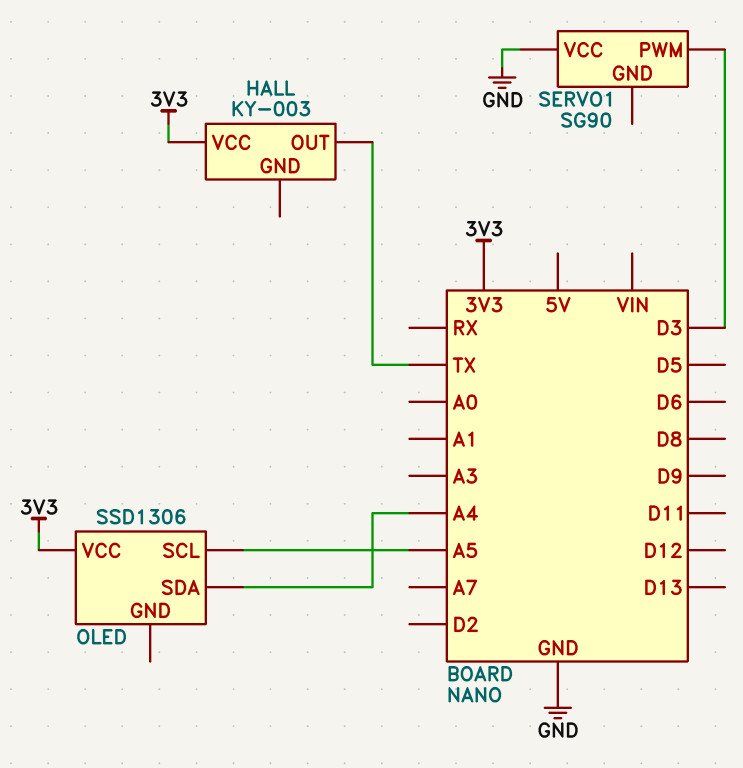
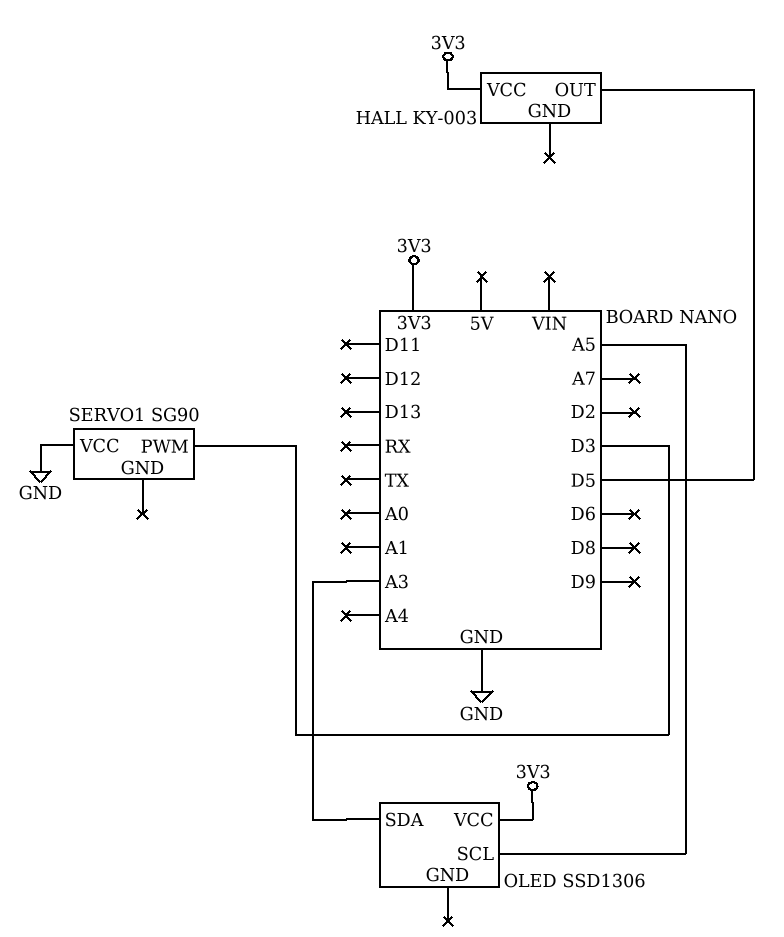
HALL pin OUT: TX -> D5
OLED pin SDA: A4 -> A3

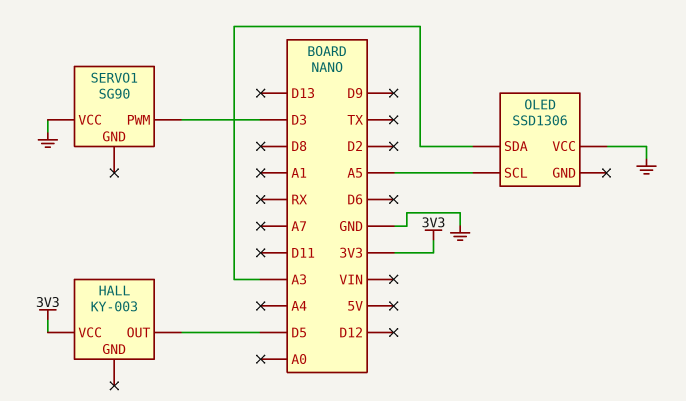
OLED pin VCC: 3V3 -> GND

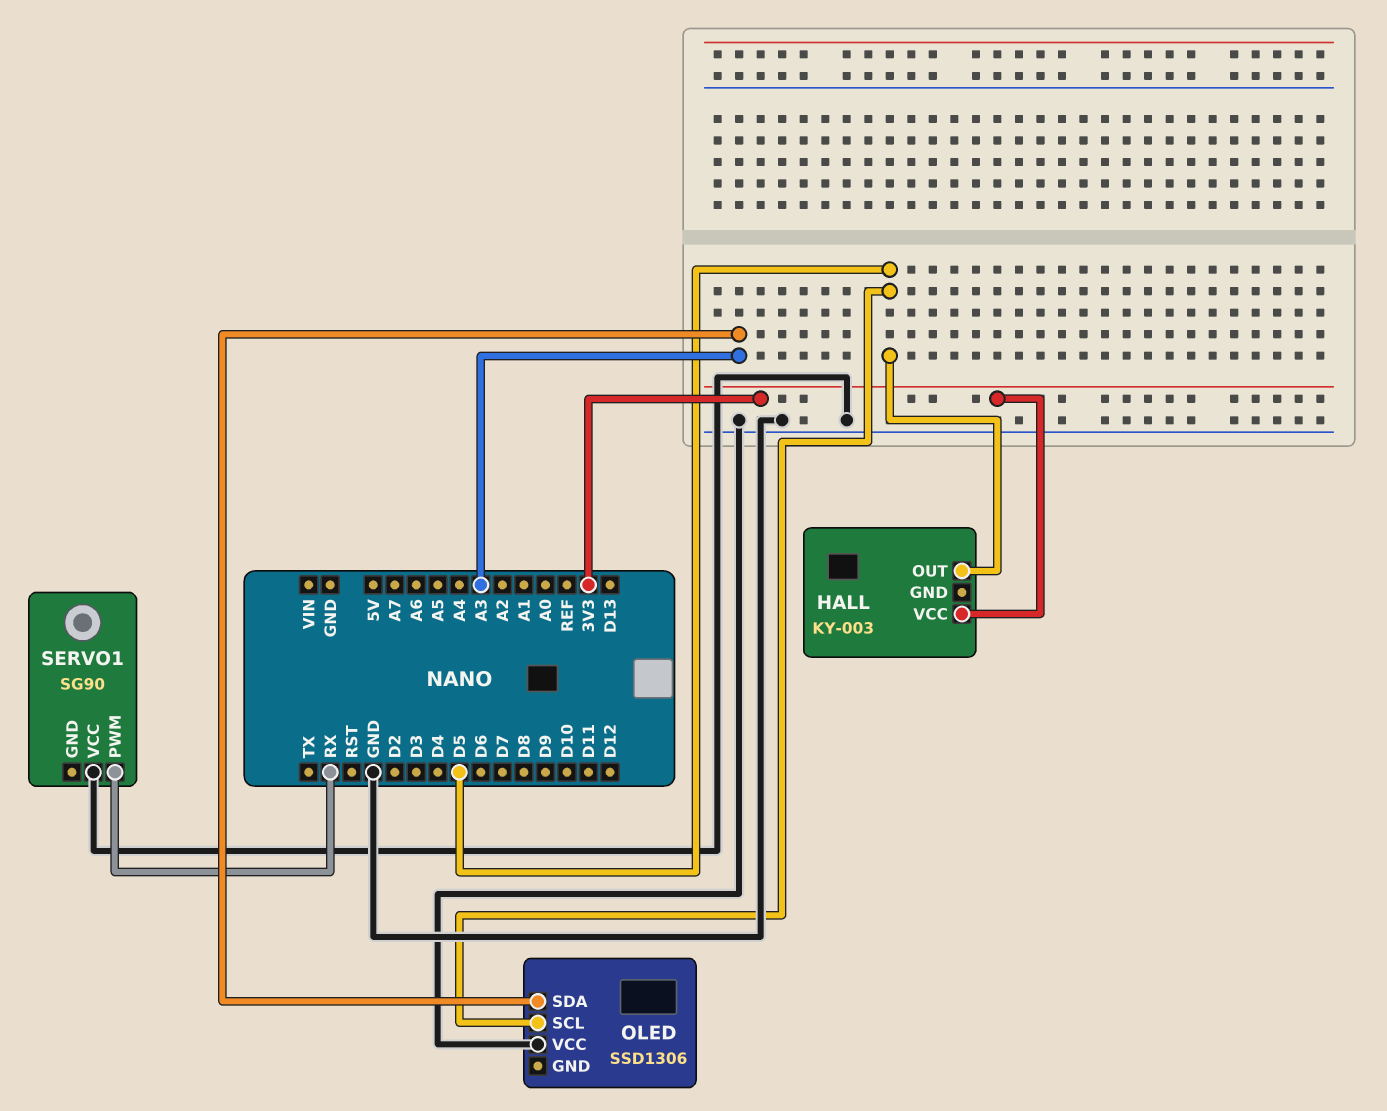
OLED pin SCL: A5 -> D5
SERVO1 pin PWM: D3 -> RX

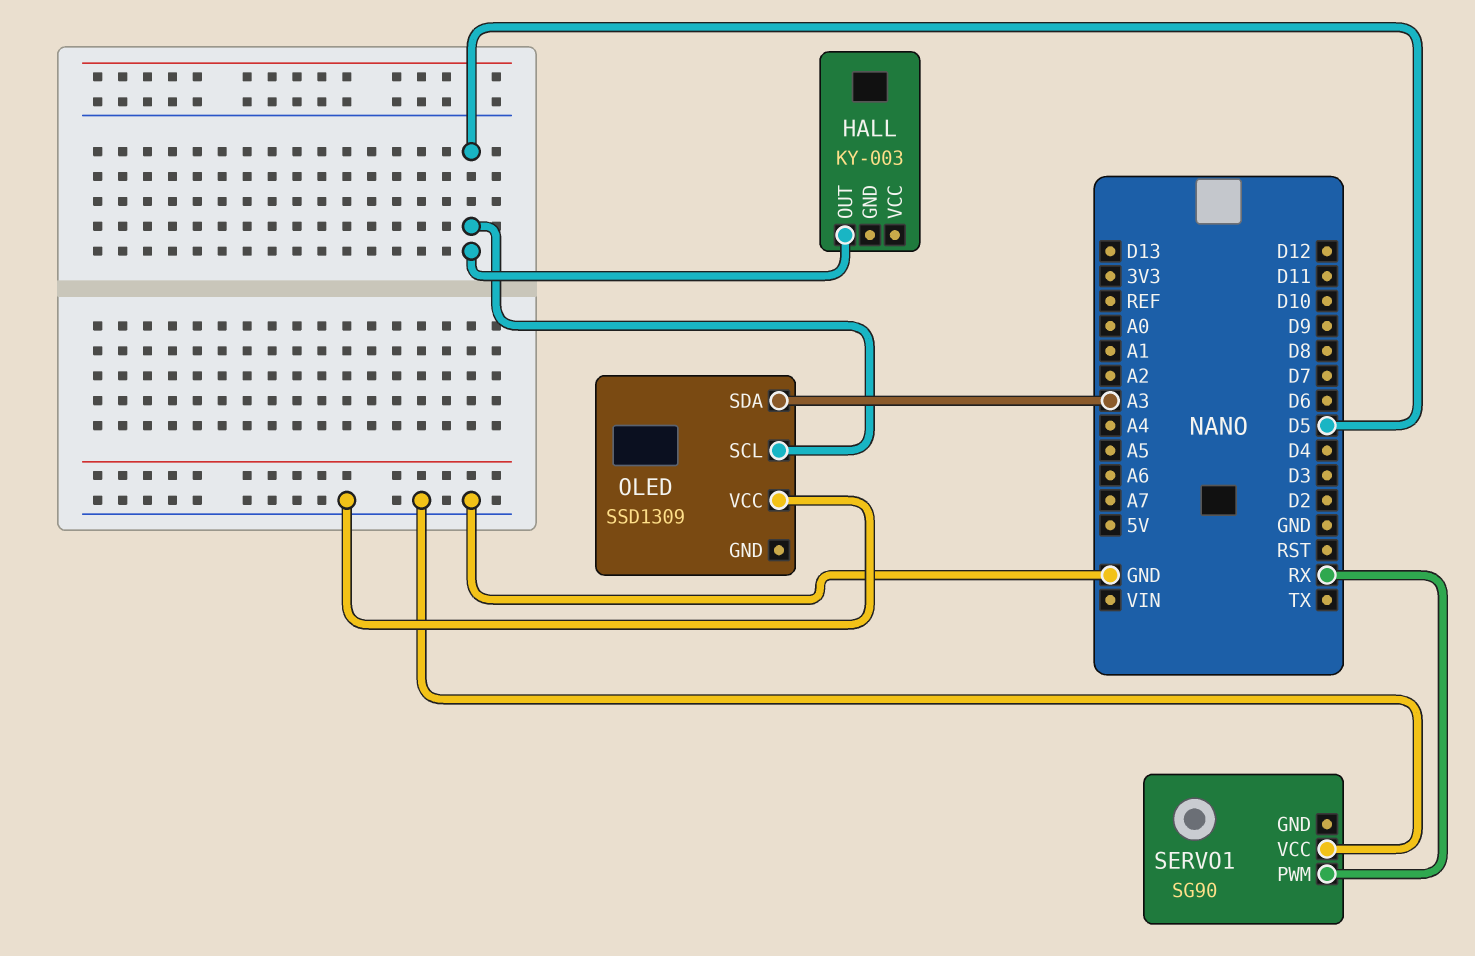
HALL pin VCC: 3V3 -> none
OLED: SSD1306 -> SSD1309

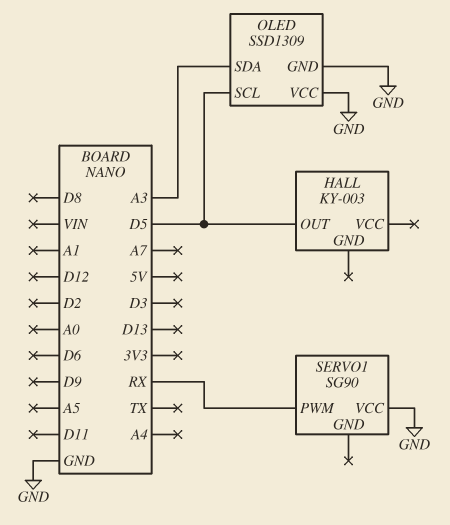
OLED pin GND: none -> GND

